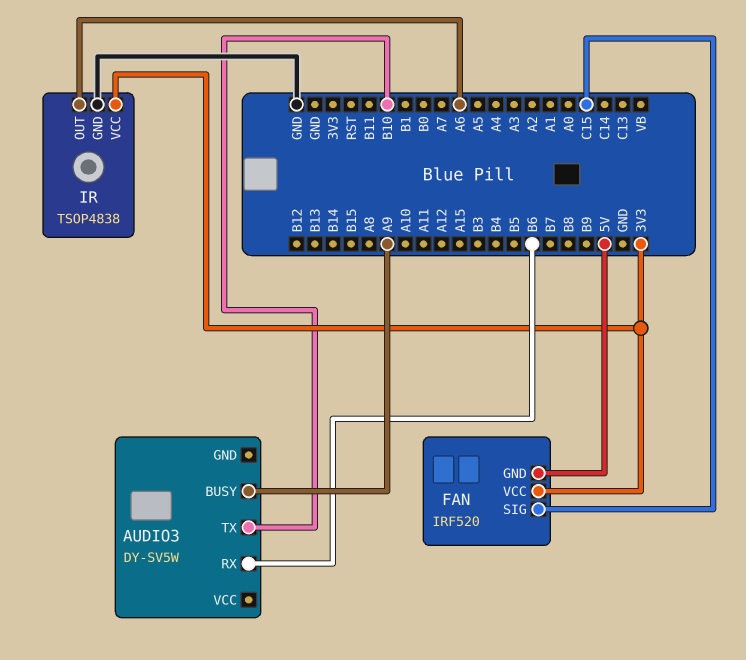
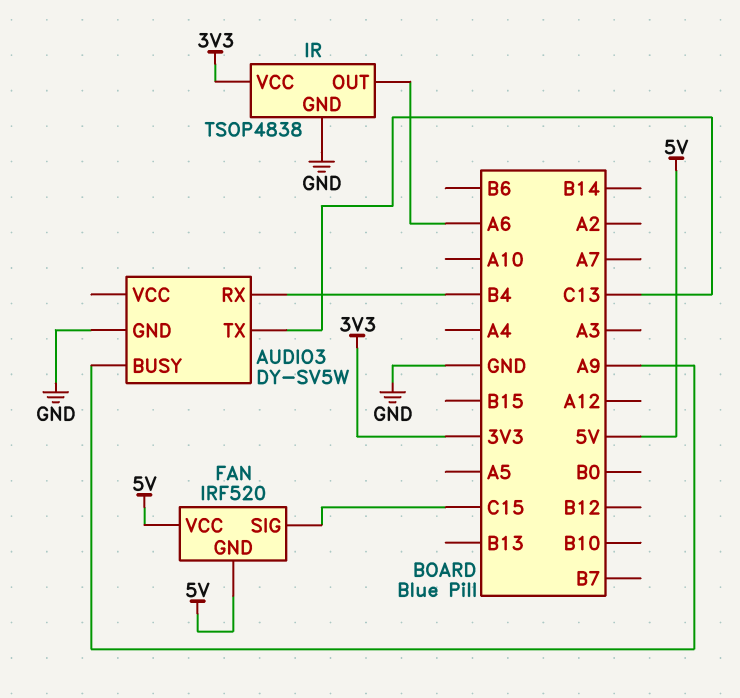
AUDIO3 pin GND: none -> GND
AUDIO3 pin RX: B6 -> B4
AUDIO3 pin TX: B10 -> C13
FAN pin VCC: 3V3 -> 5V

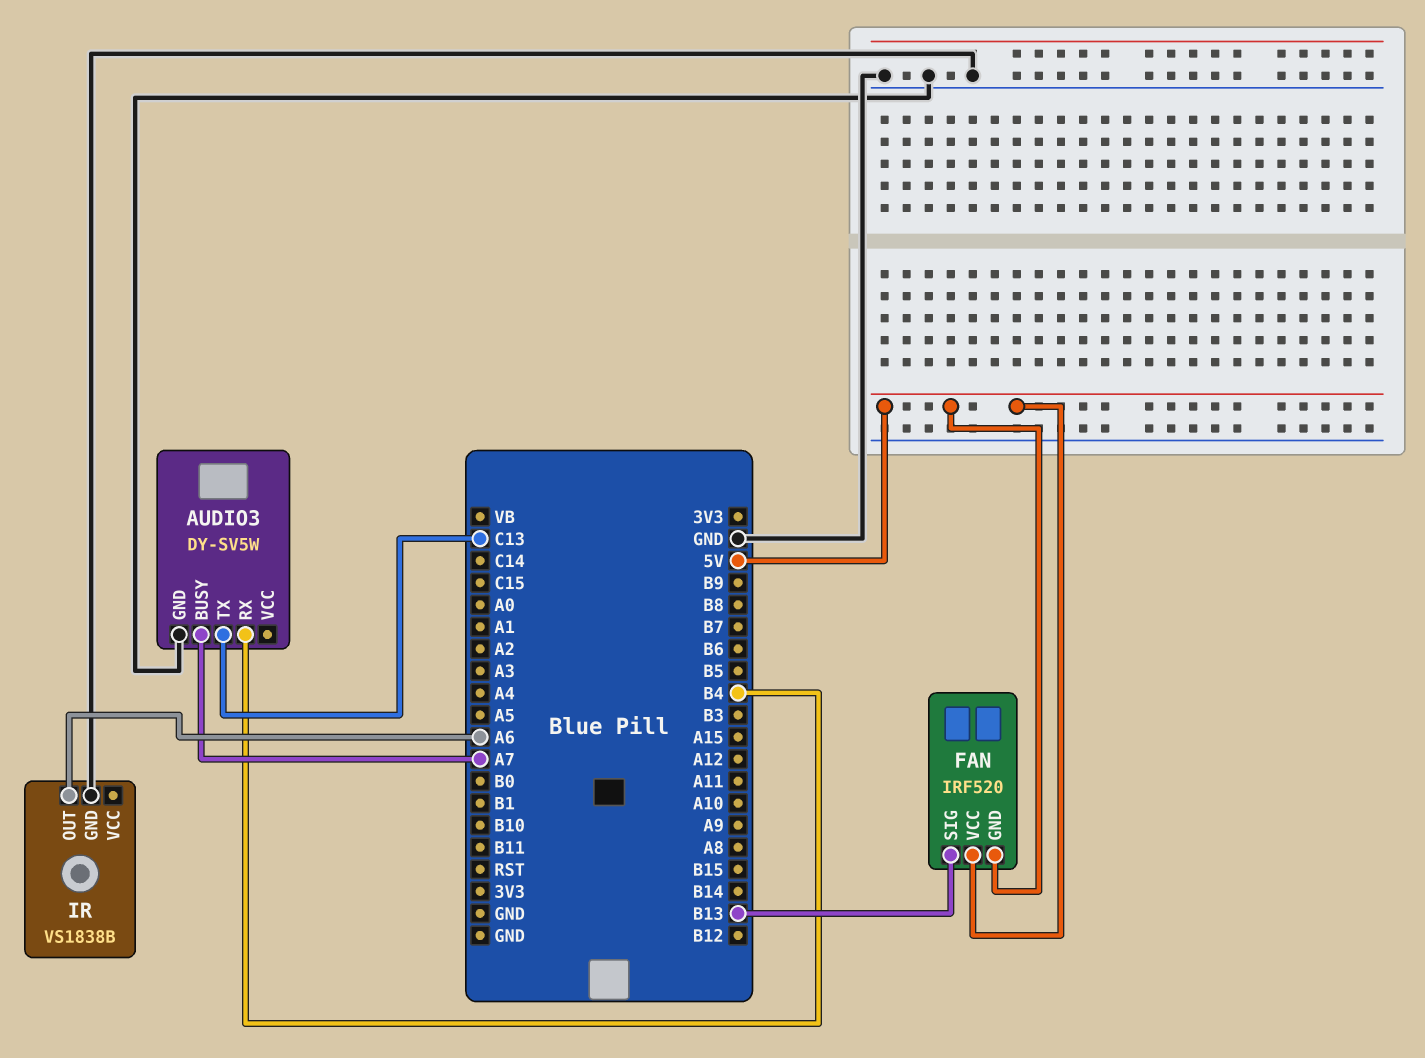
AUDIO3 pin BUSY: A9 -> A7
FAN pin SIG: C15 -> B13
IR: TSOP4838 -> VS1838B
IR pin VCC: 3V3 -> none

